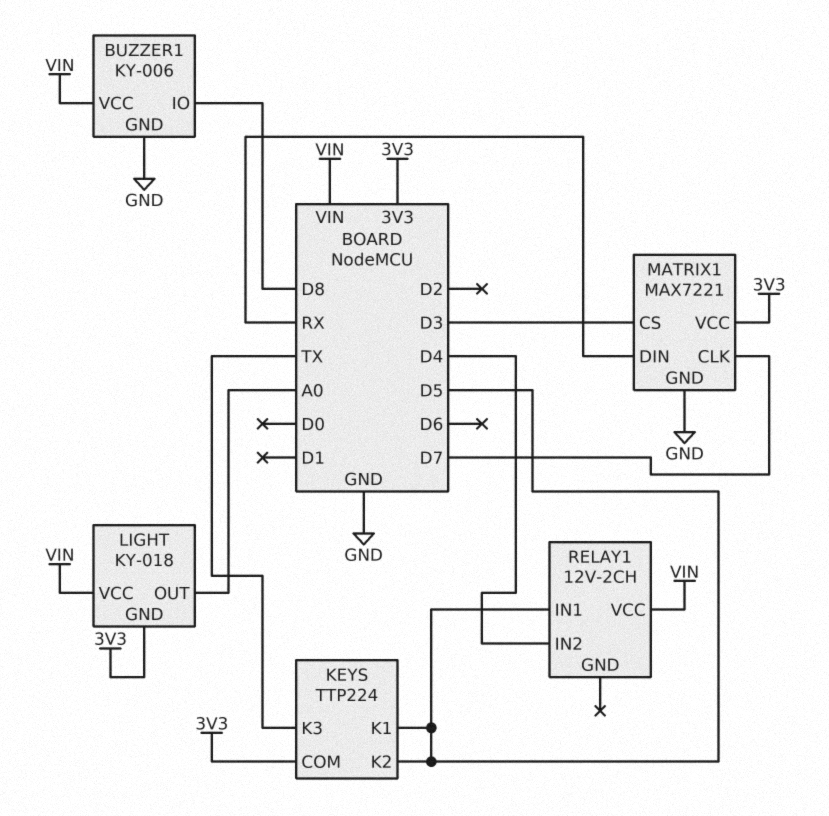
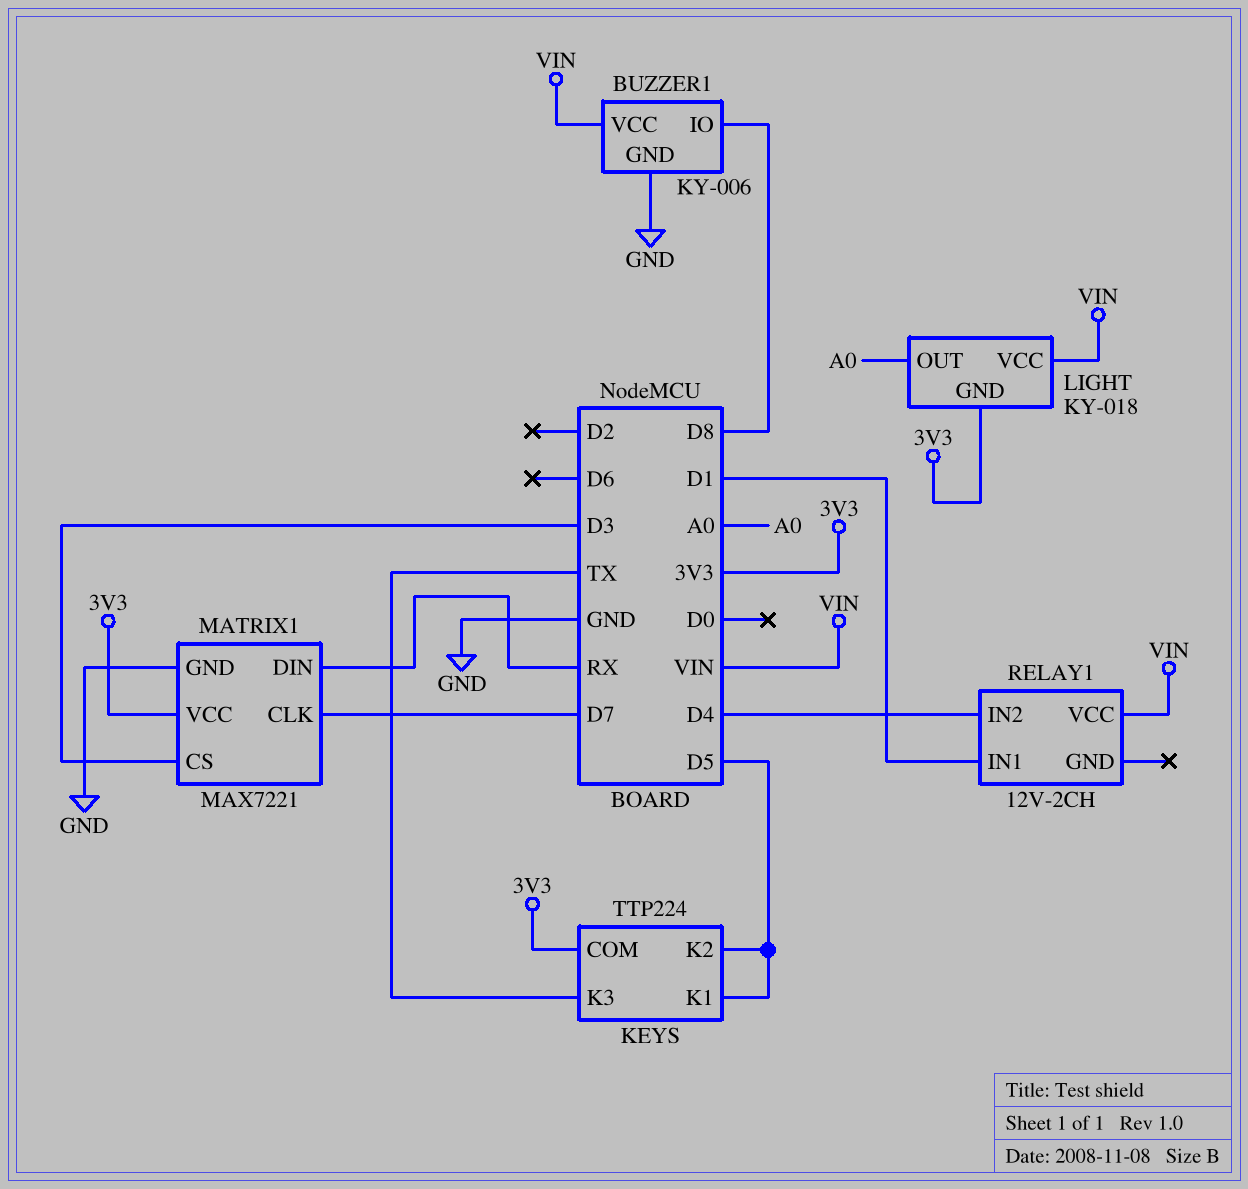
RELAY1 pin IN1: D5 -> D1

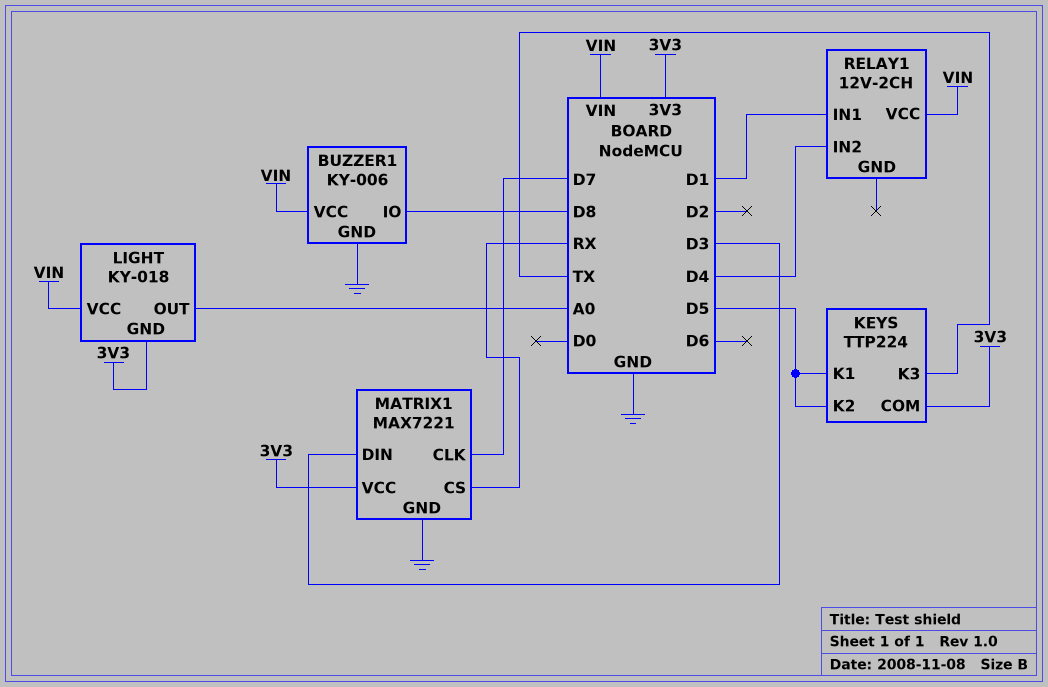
MATRIX1 pin CS: D3 -> RX
MATRIX1 pin DIN: RX -> D3

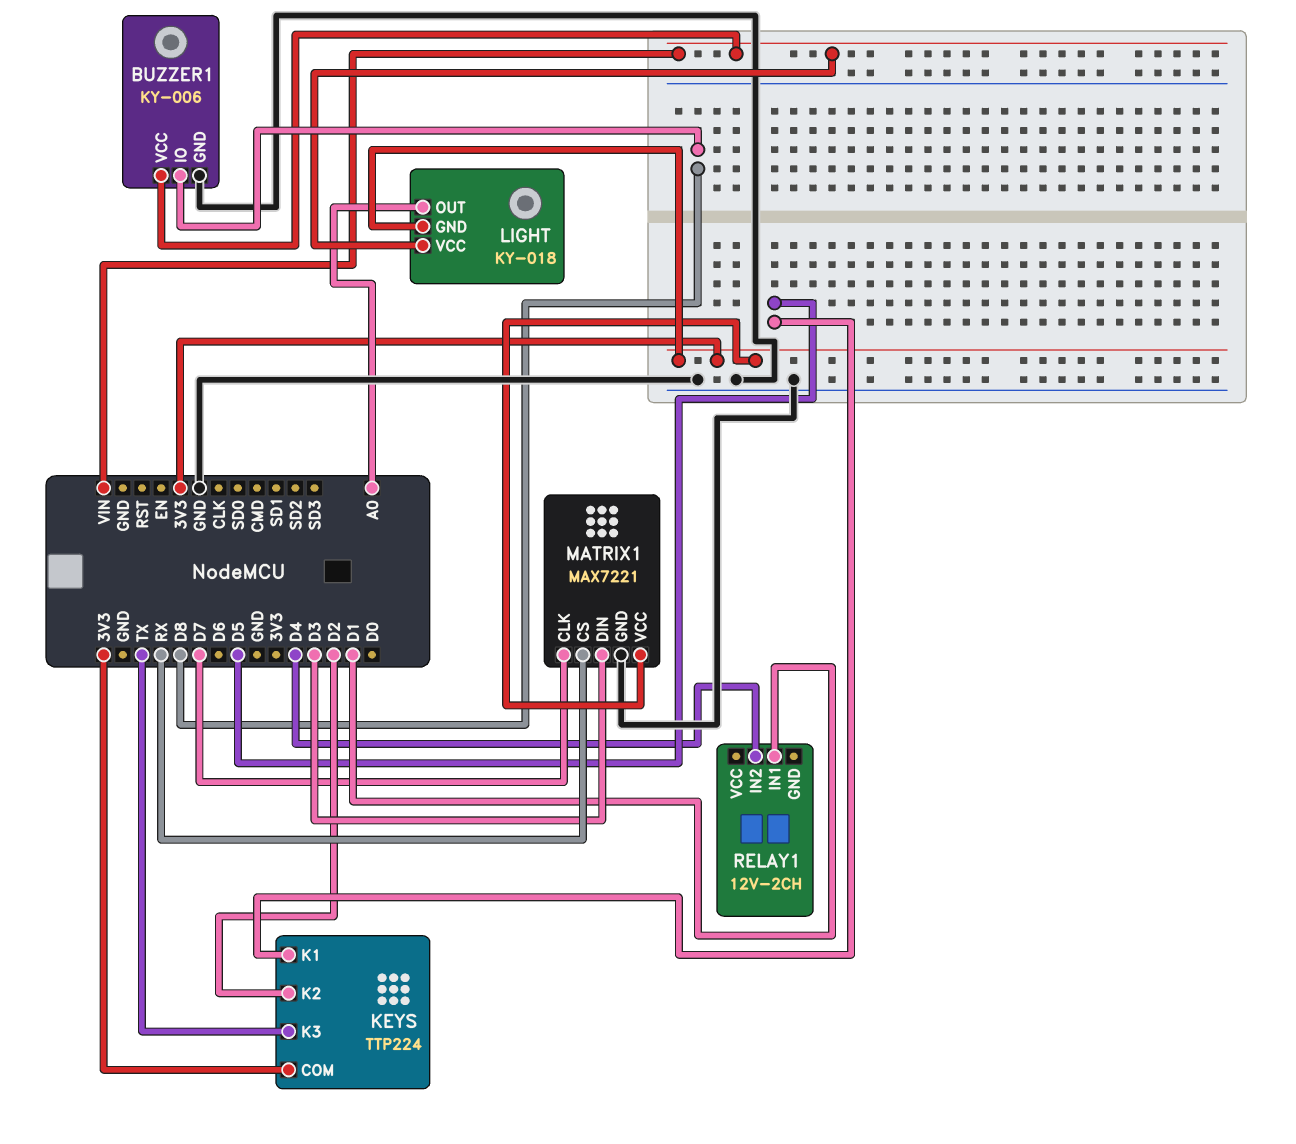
KEYS pin K2: D5 -> D2
RELAY1 pin VCC: VIN -> none

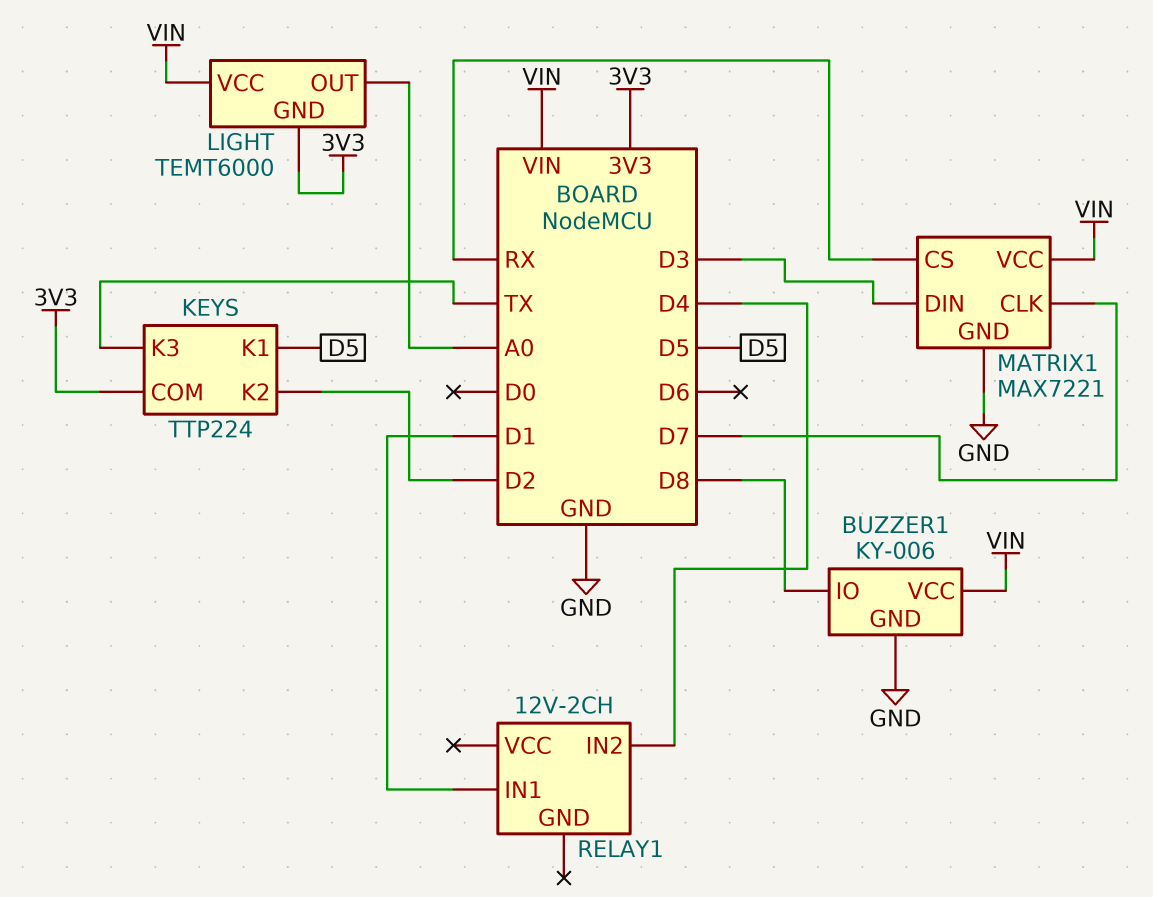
LIGHT: KY-018 -> TEMT6000
MATRIX1 pin VCC: 3V3 -> VIN

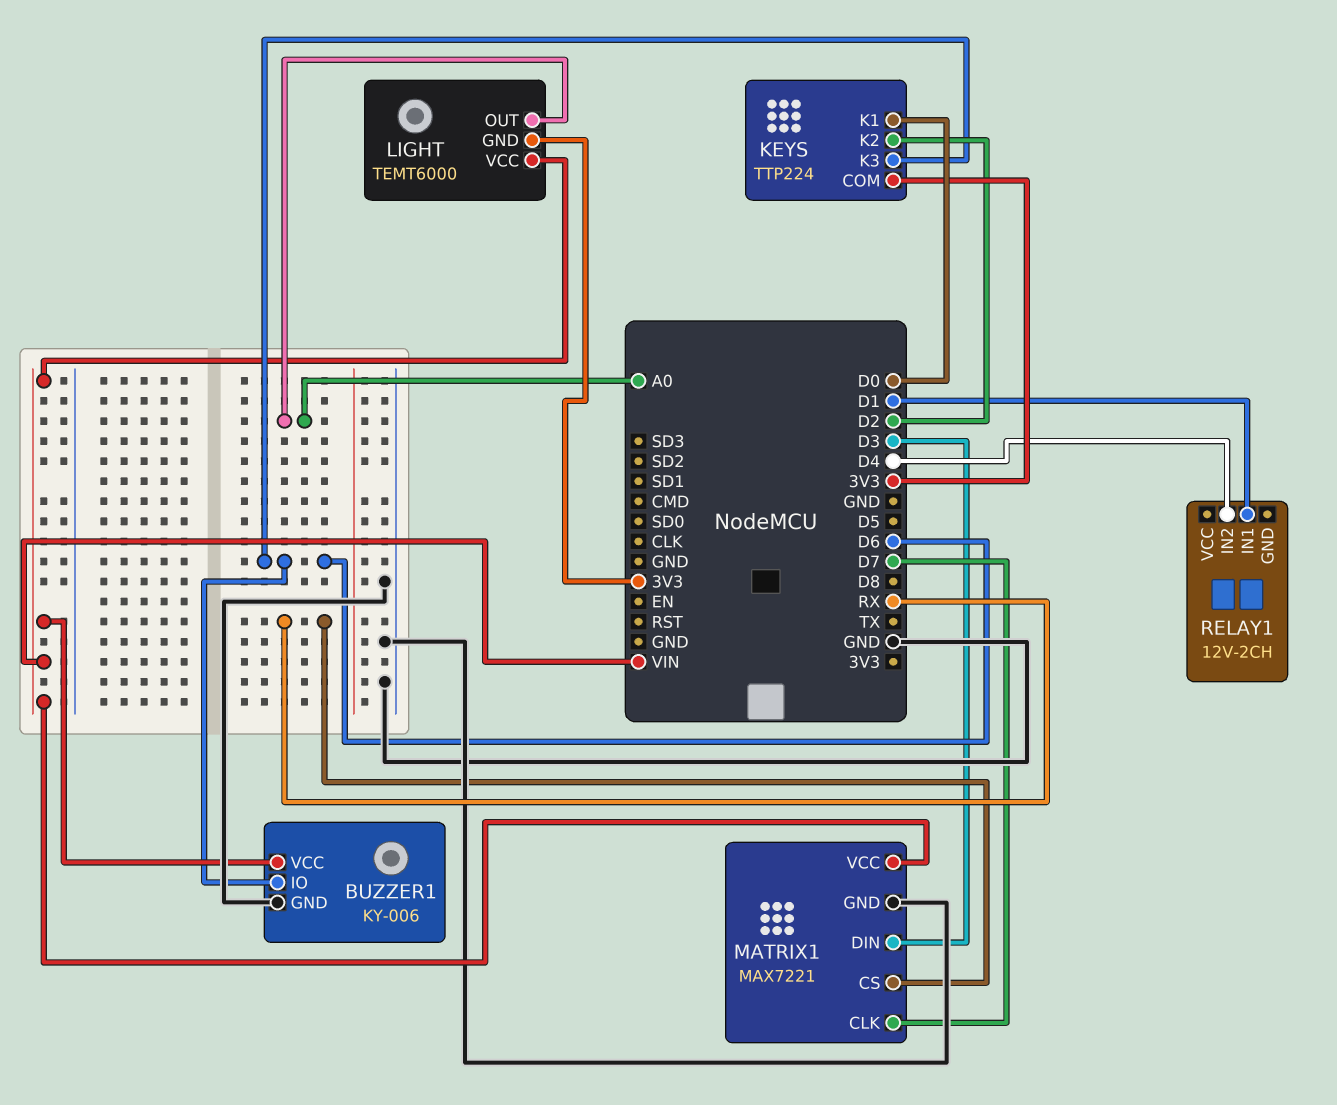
BUZZER1 pin IO: D8 -> D6
KEYS pin K1: D5 -> D0
KEYS pin K3: TX -> D6

